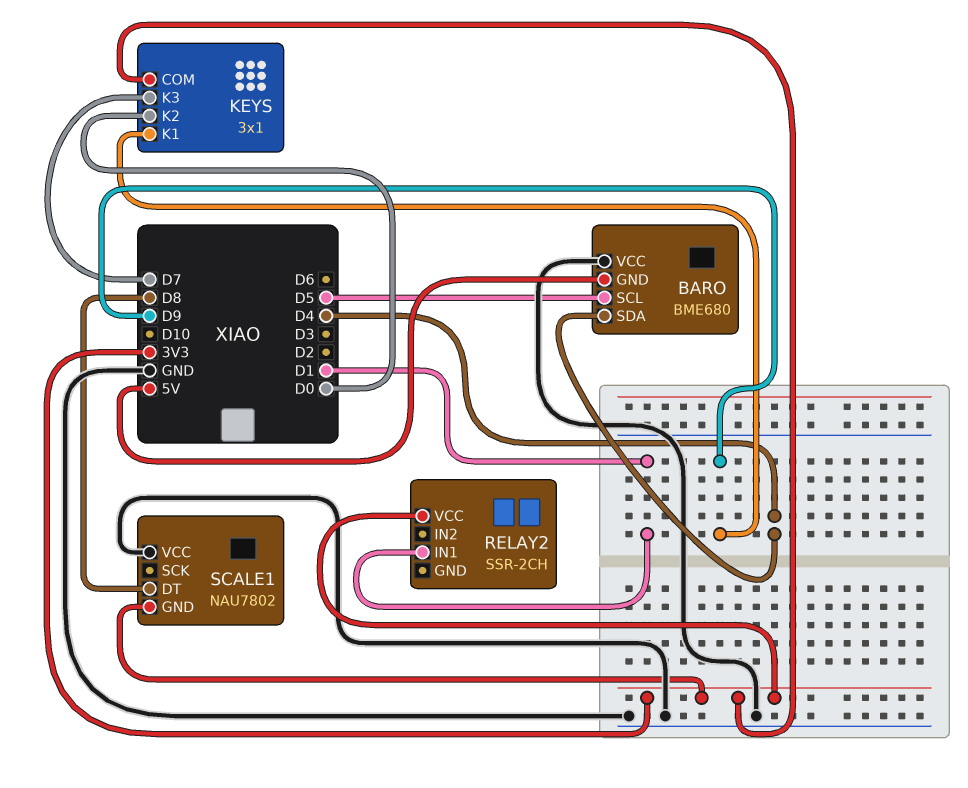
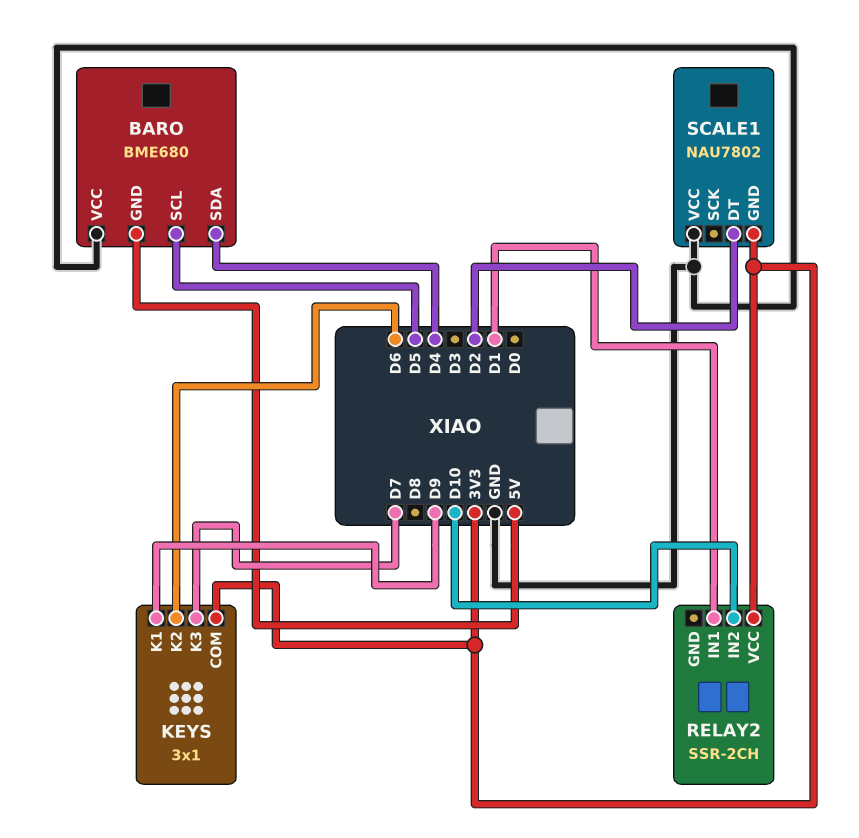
KEYS pin K2: D0 -> D6
RELAY2 pin IN2: none -> D10
SCALE1 pin DT: D8 -> D2

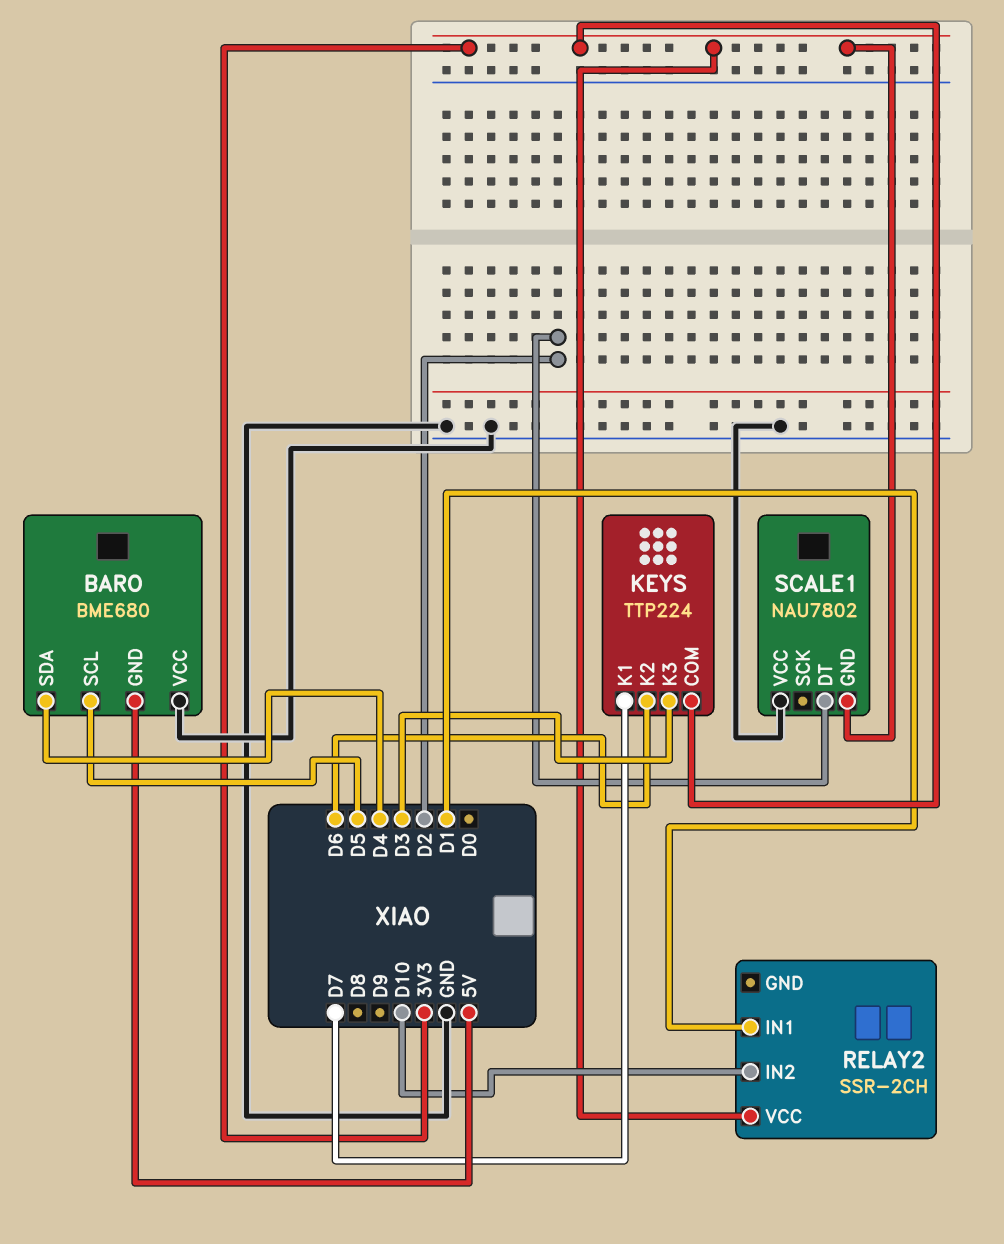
KEYS: 3x1 -> TTP224
KEYS pin K1: D9 -> D7
KEYS pin K3: D7 -> D3

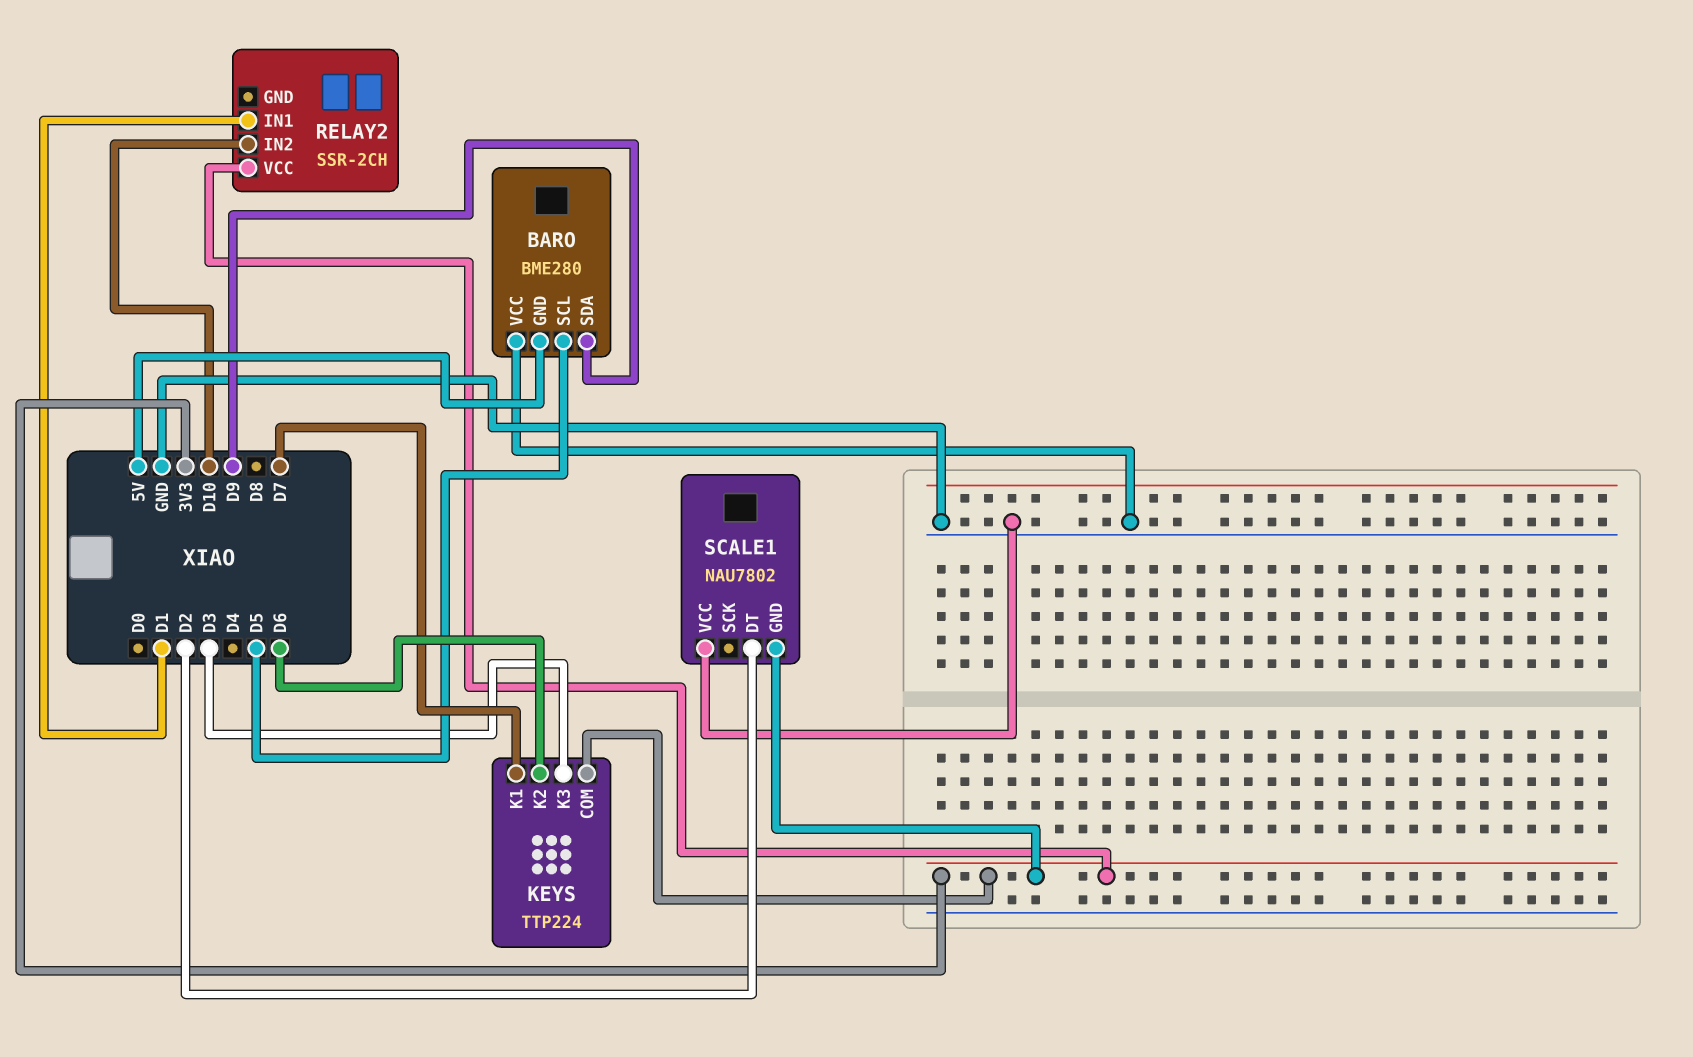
BARO: BME680 -> BME280
BARO pin SDA: D4 -> D9

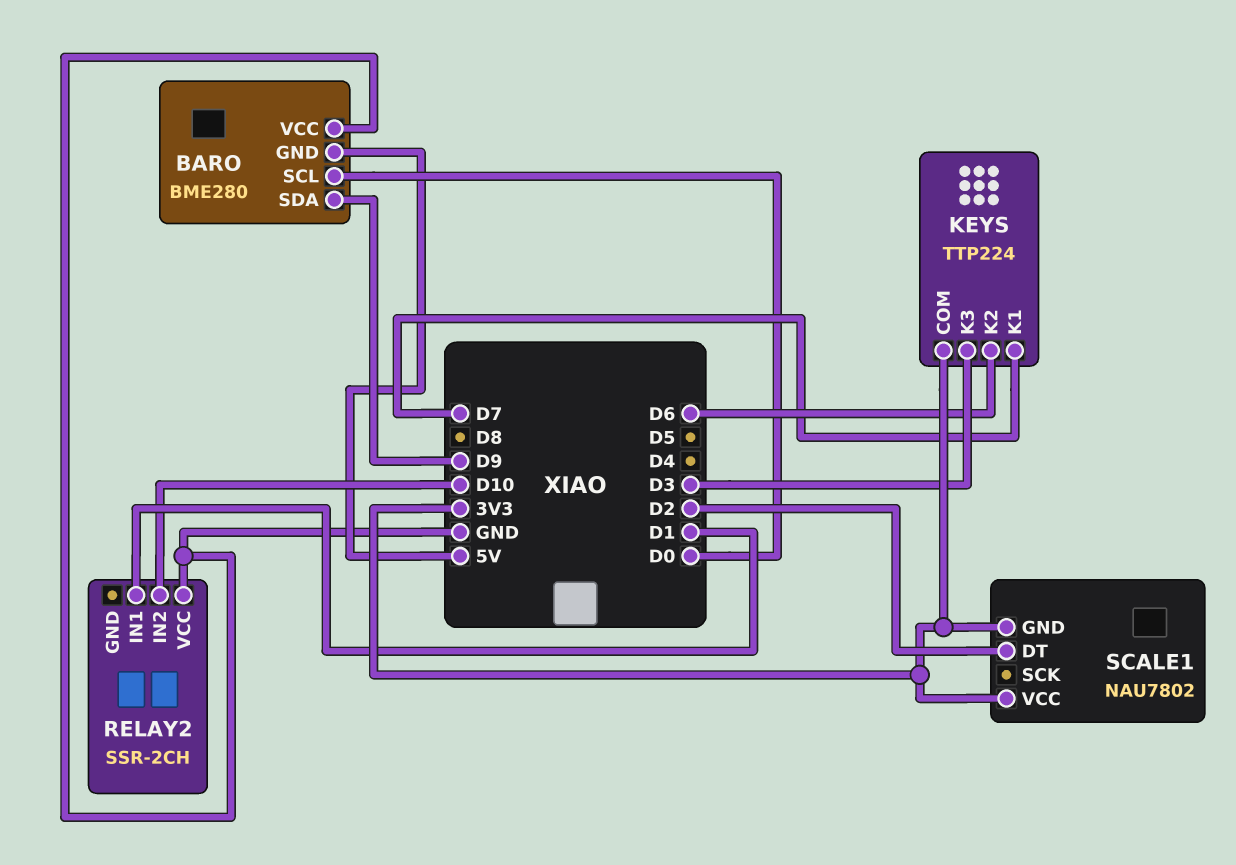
BARO pin SCL: D5 -> D0
RELAY2 pin VCC: 3V3 -> GND
SCALE1 pin VCC: GND -> 3V3

